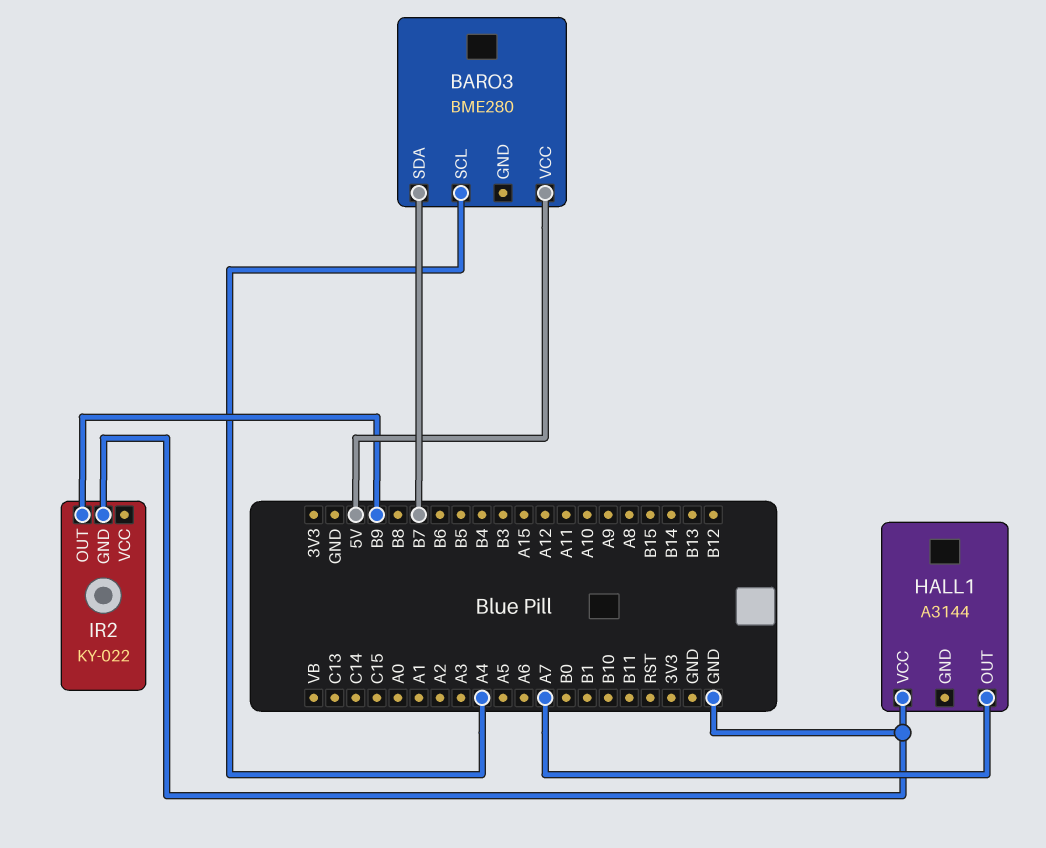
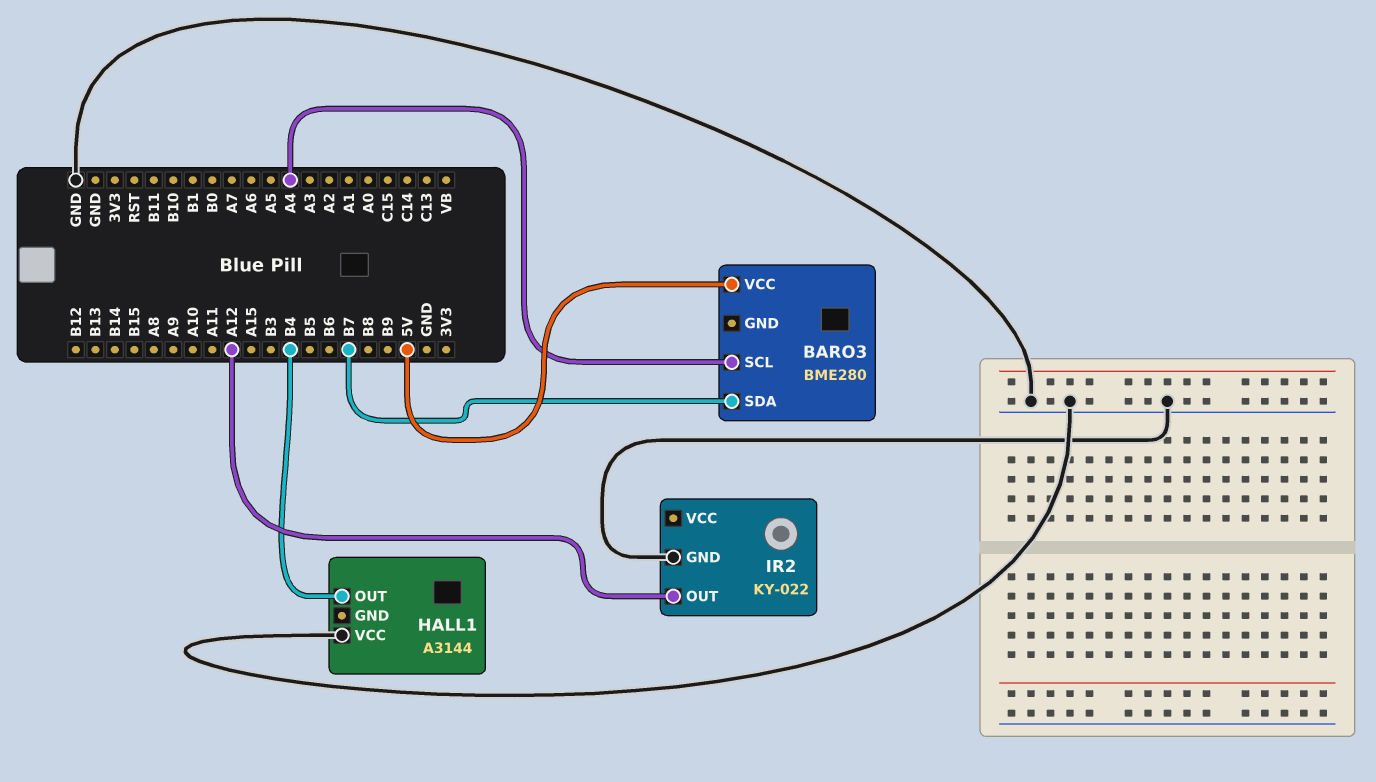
HALL1 pin OUT: A7 -> B4
IR2 pin OUT: B9 -> A12

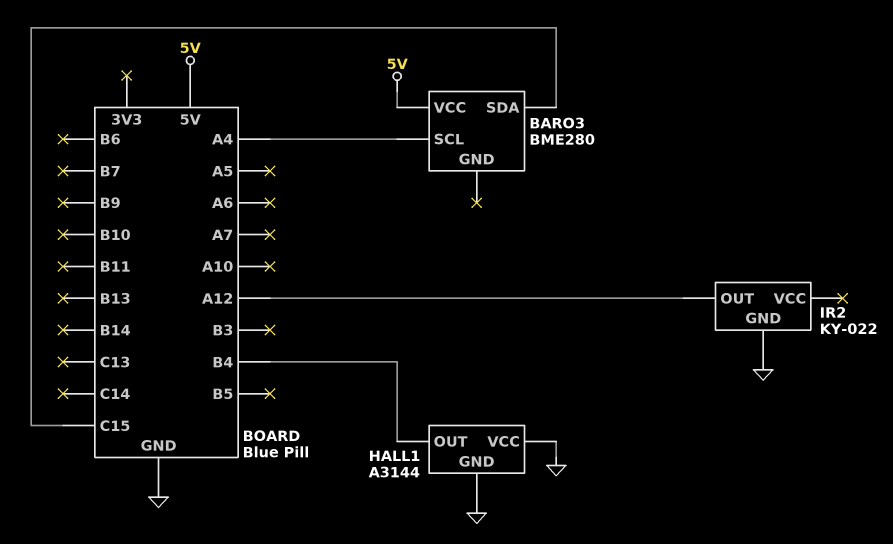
BARO3 pin SDA: B7 -> C15
HALL1 pin GND: none -> GND

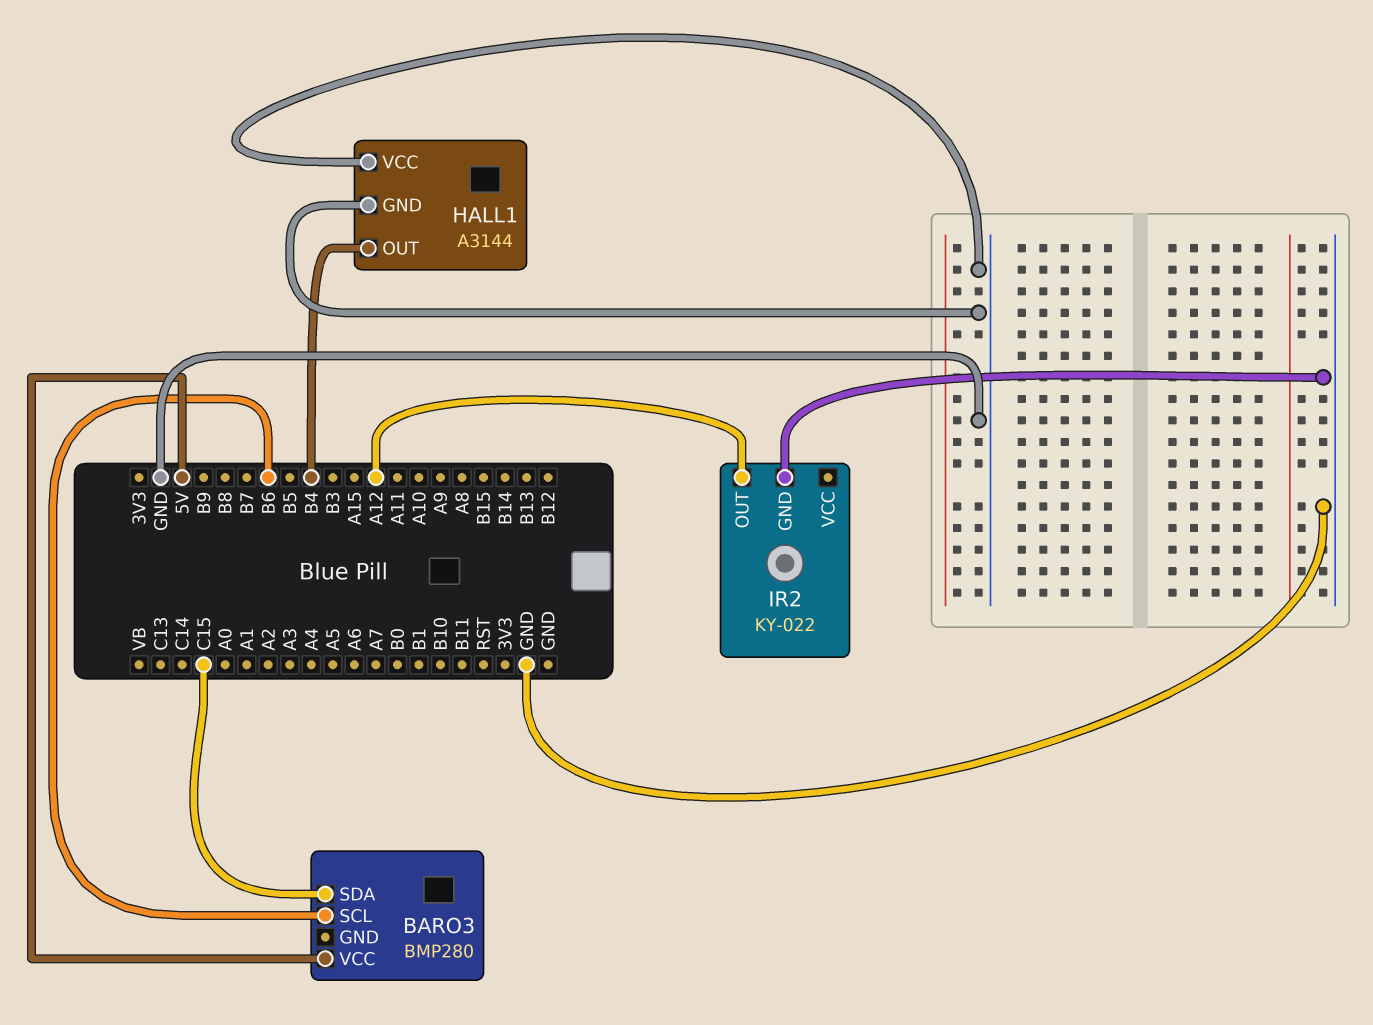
BARO3: BME280 -> BMP280
BARO3 pin SCL: A4 -> B6

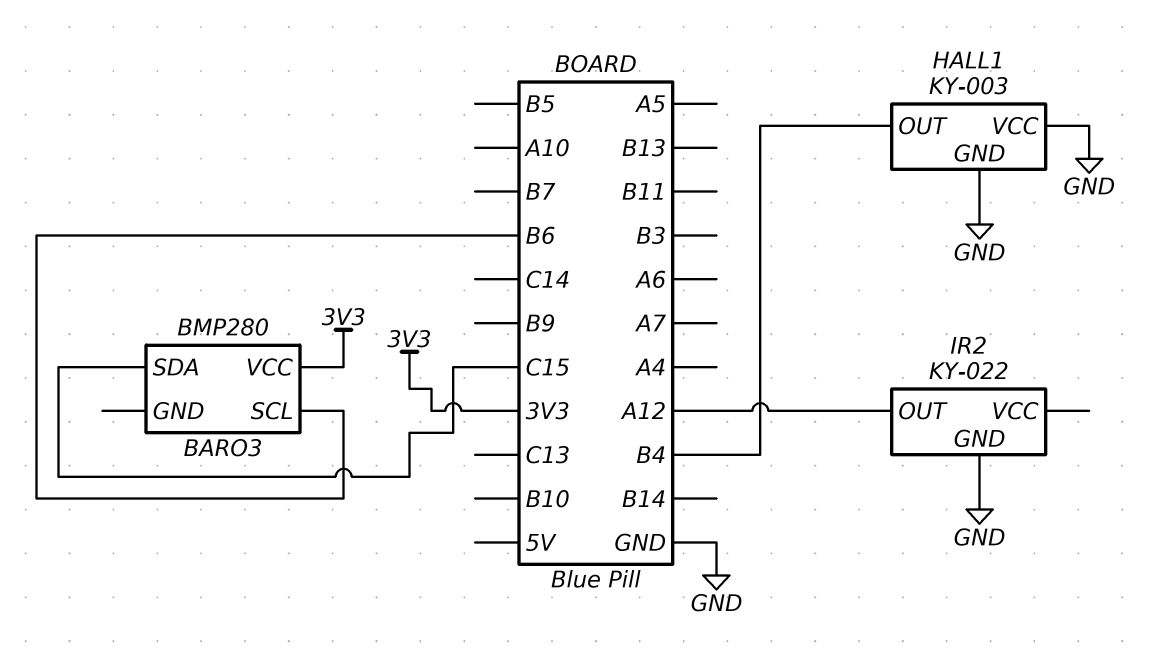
BARO3 pin VCC: 5V -> 3V3
HALL1: A3144 -> KY-003

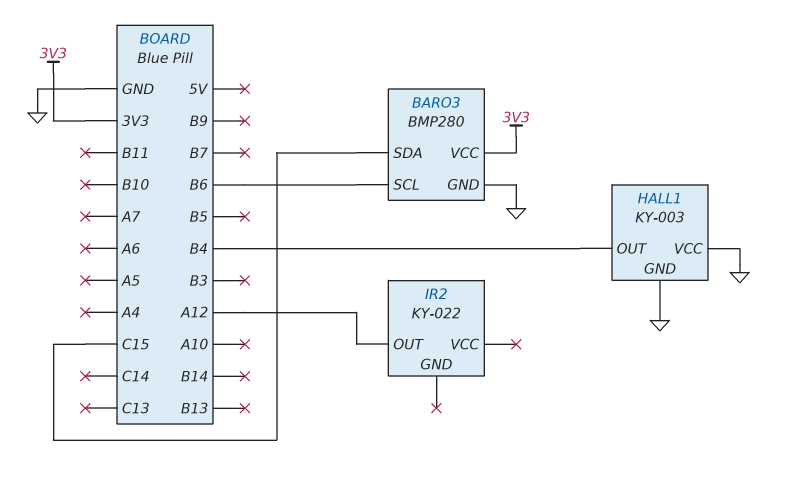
BARO3 pin GND: none -> GND
IR2 pin GND: GND -> none

